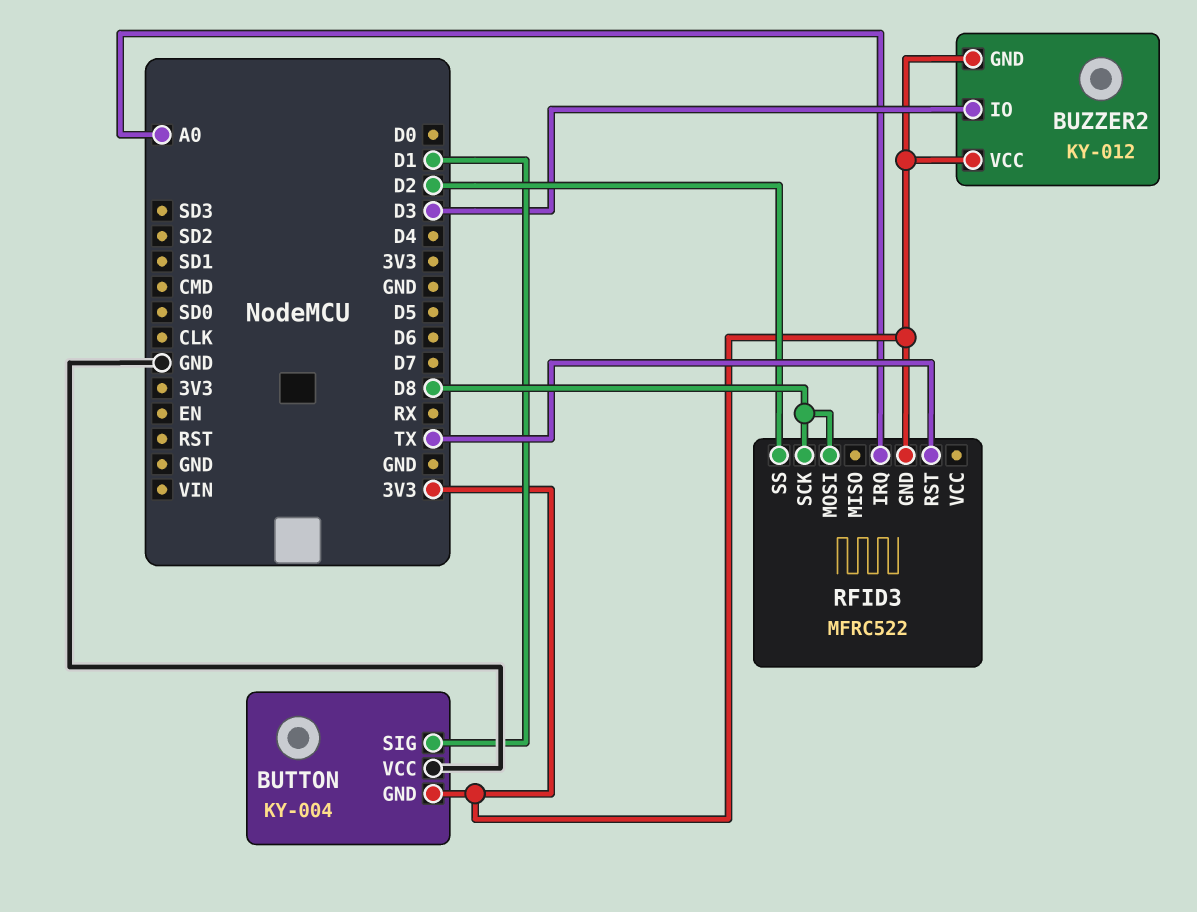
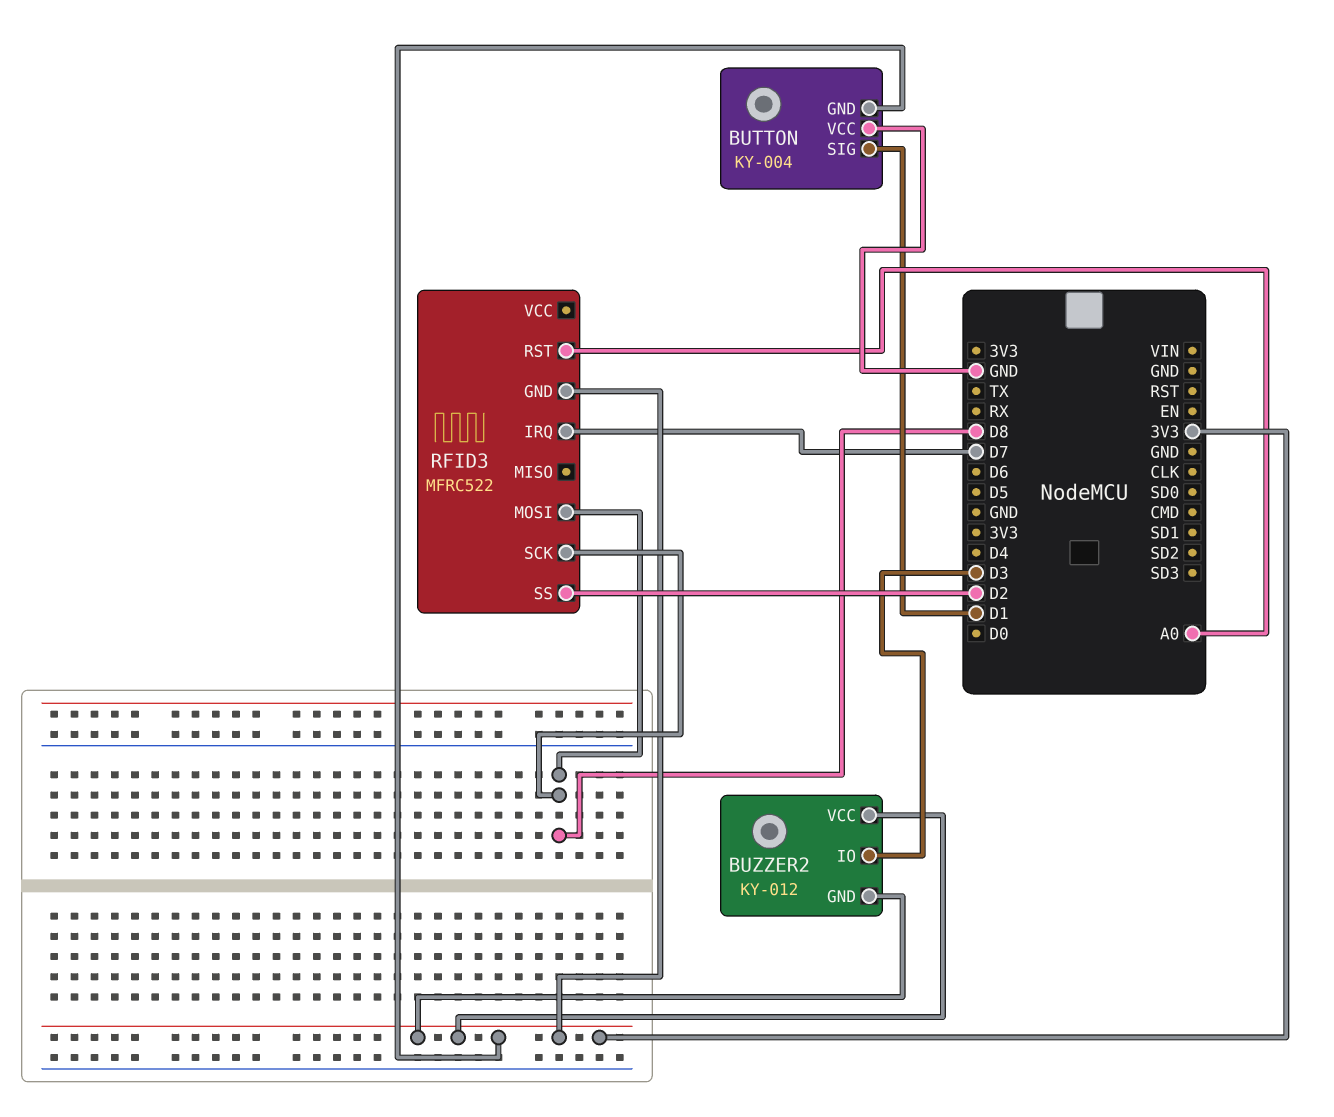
RFID3 pin IRQ: A0 -> D7
RFID3 pin RST: TX -> A0

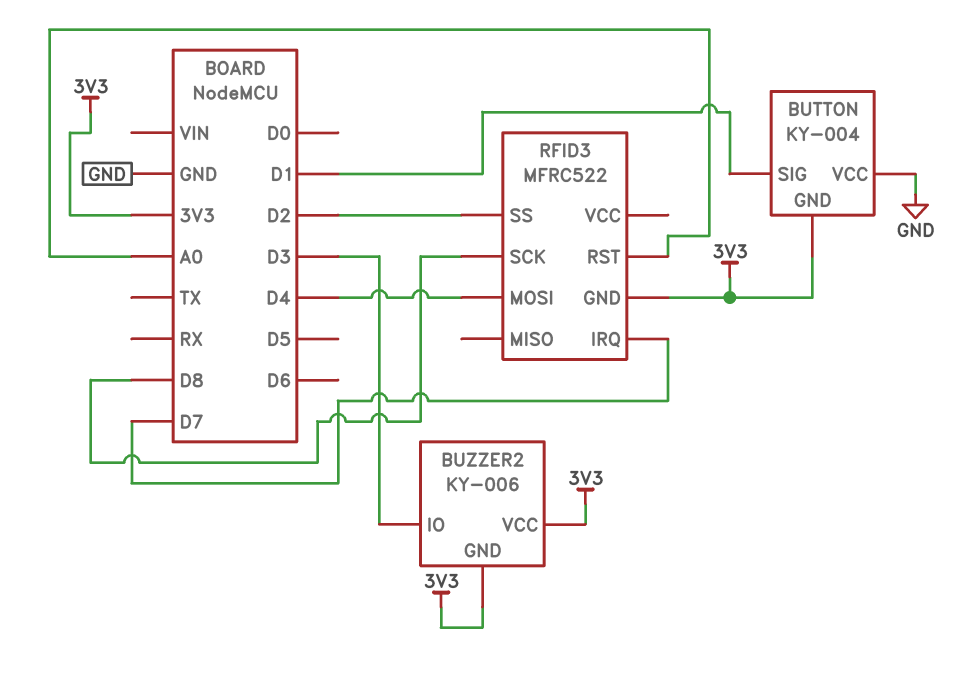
BUZZER2: KY-012 -> KY-006
RFID3 pin MOSI: D8 -> D4

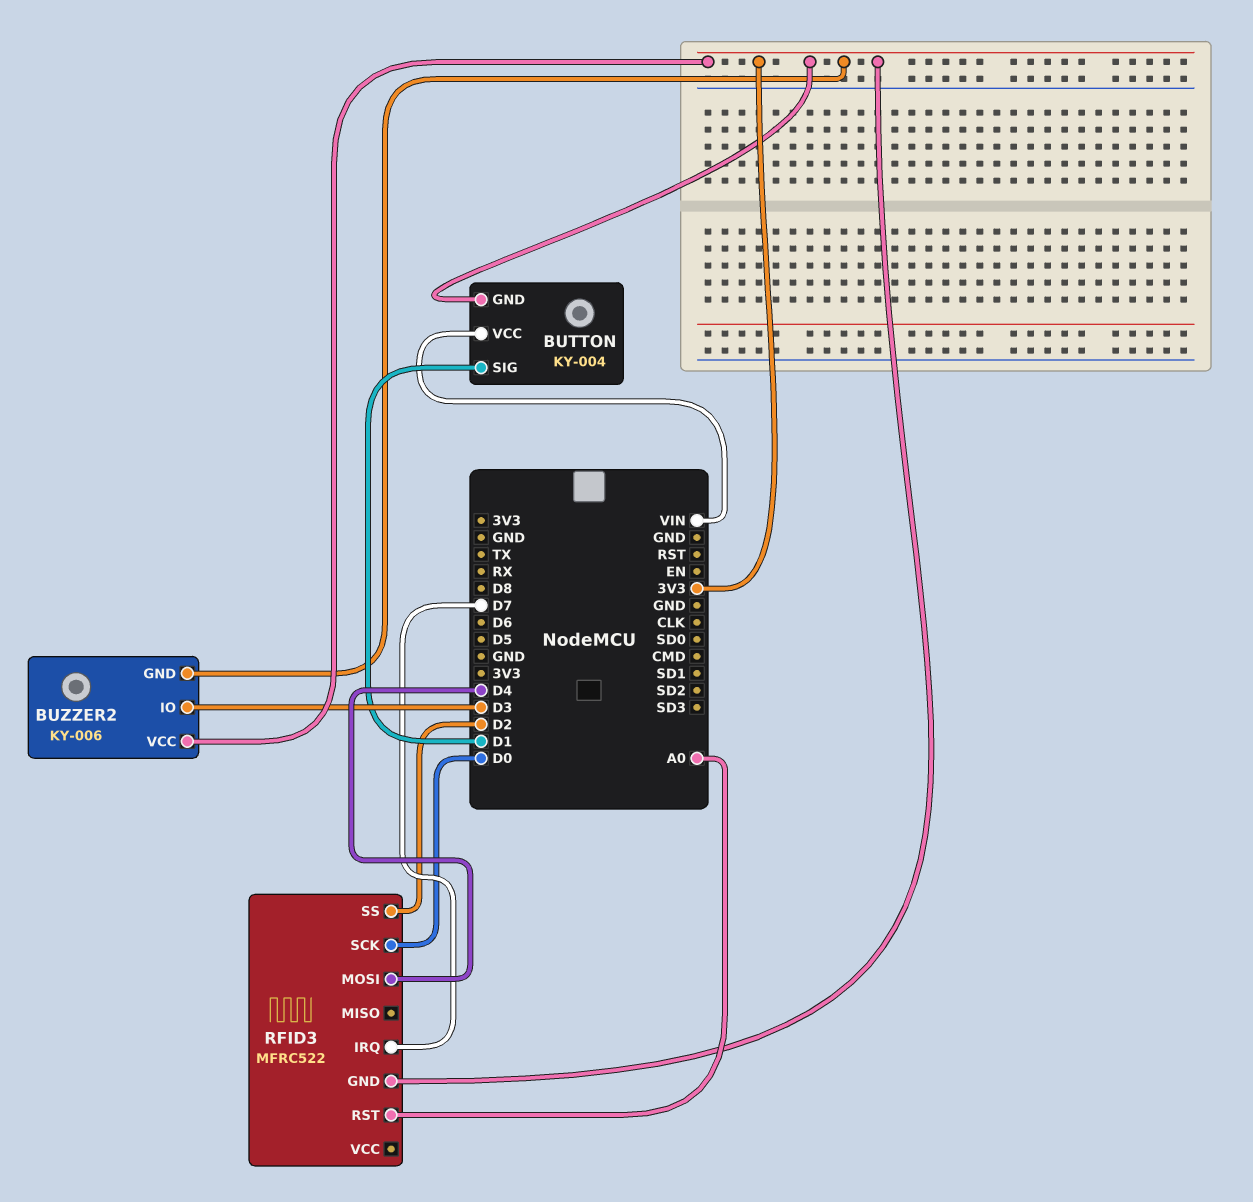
BUTTON pin VCC: GND -> VIN
RFID3 pin SCK: D8 -> D0

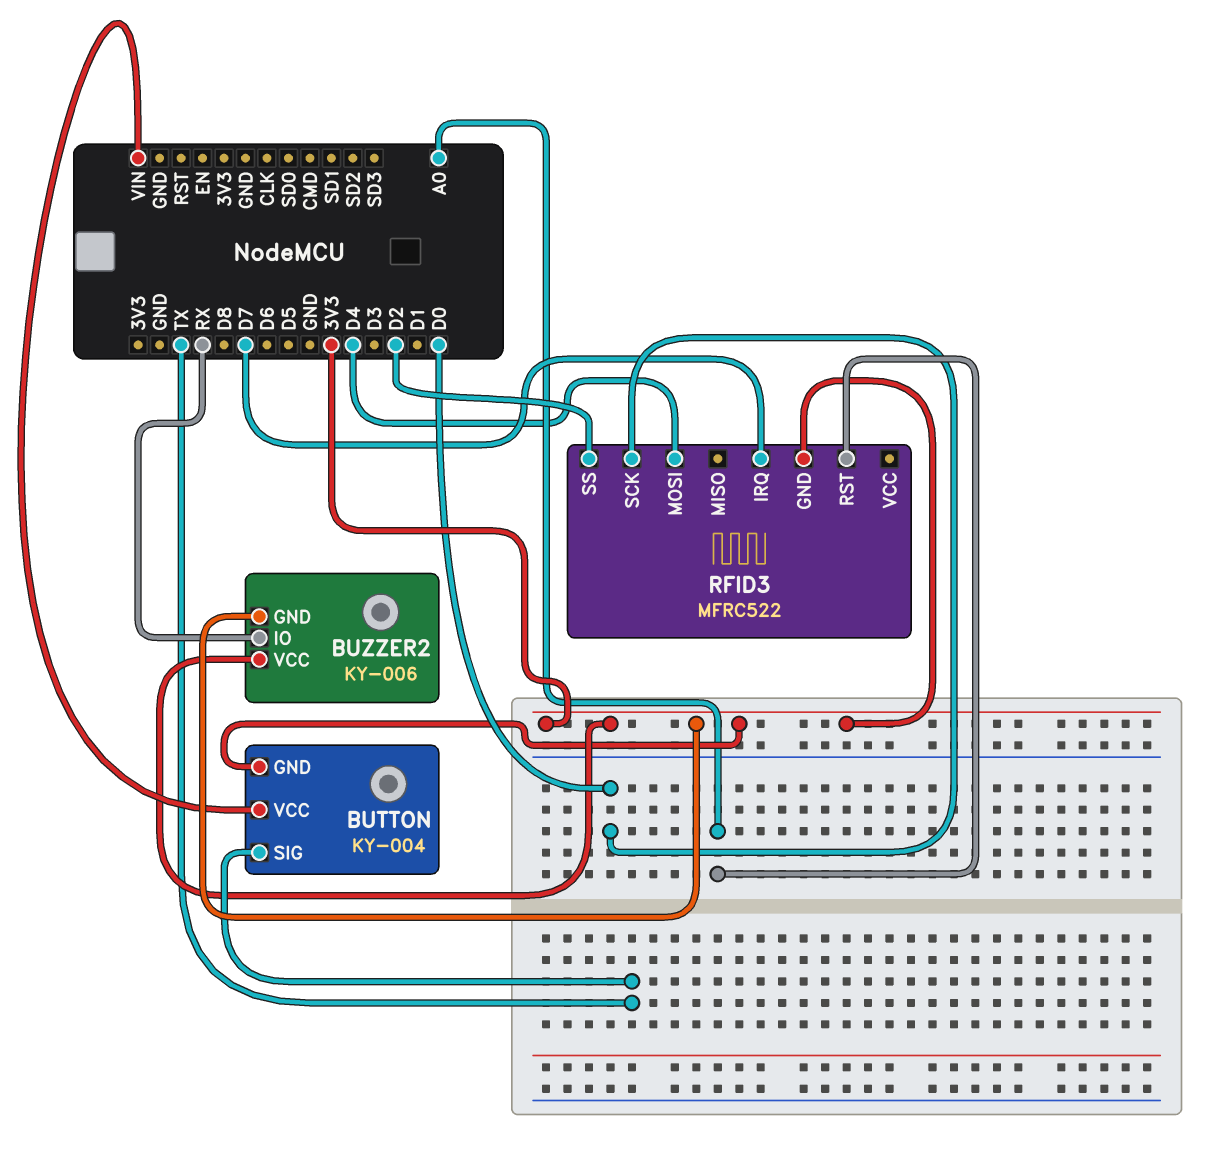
BUTTON pin SIG: D1 -> TX
BUZZER2 pin IO: D3 -> RX

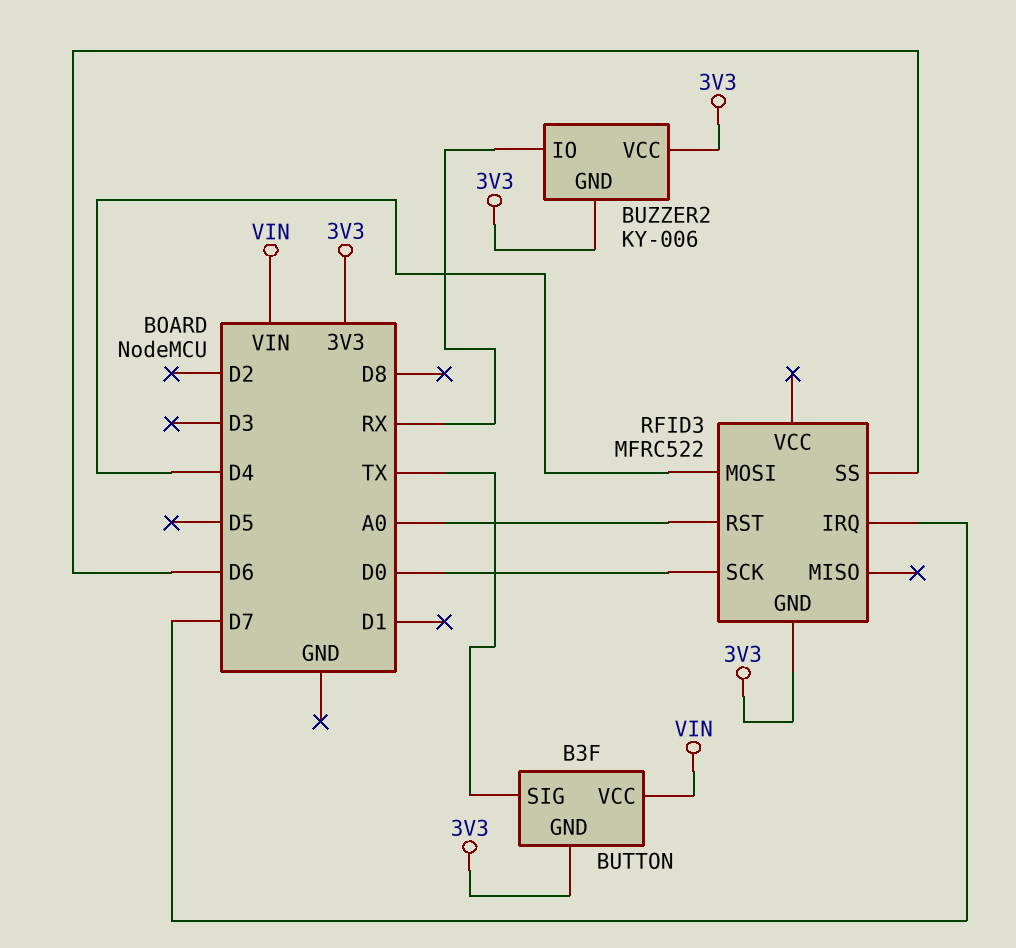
BUTTON: KY-004 -> B3F
RFID3 pin SS: D2 -> D6

